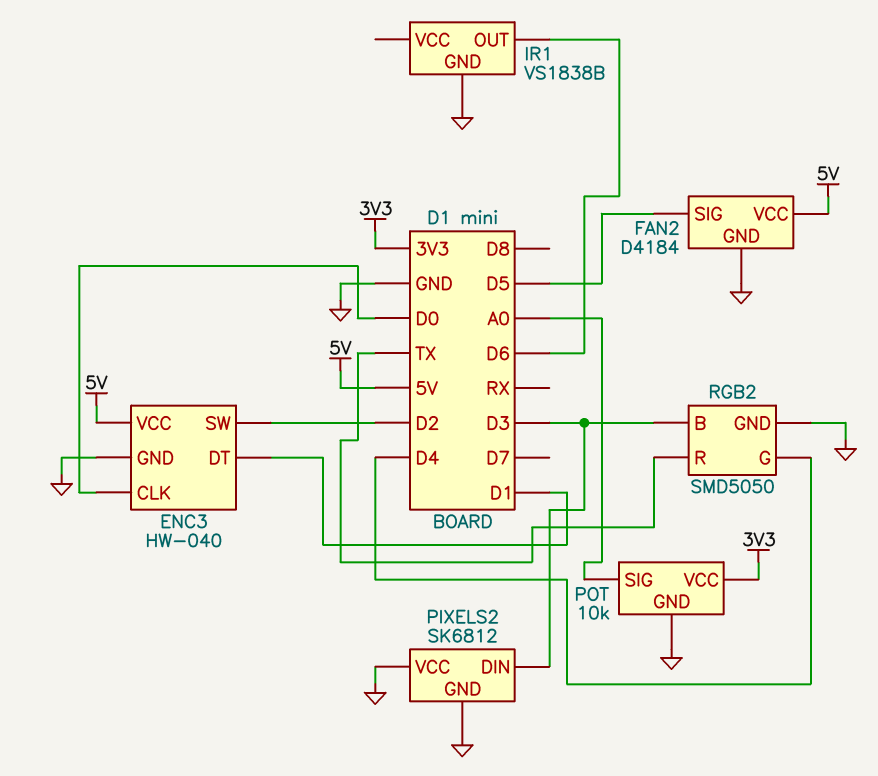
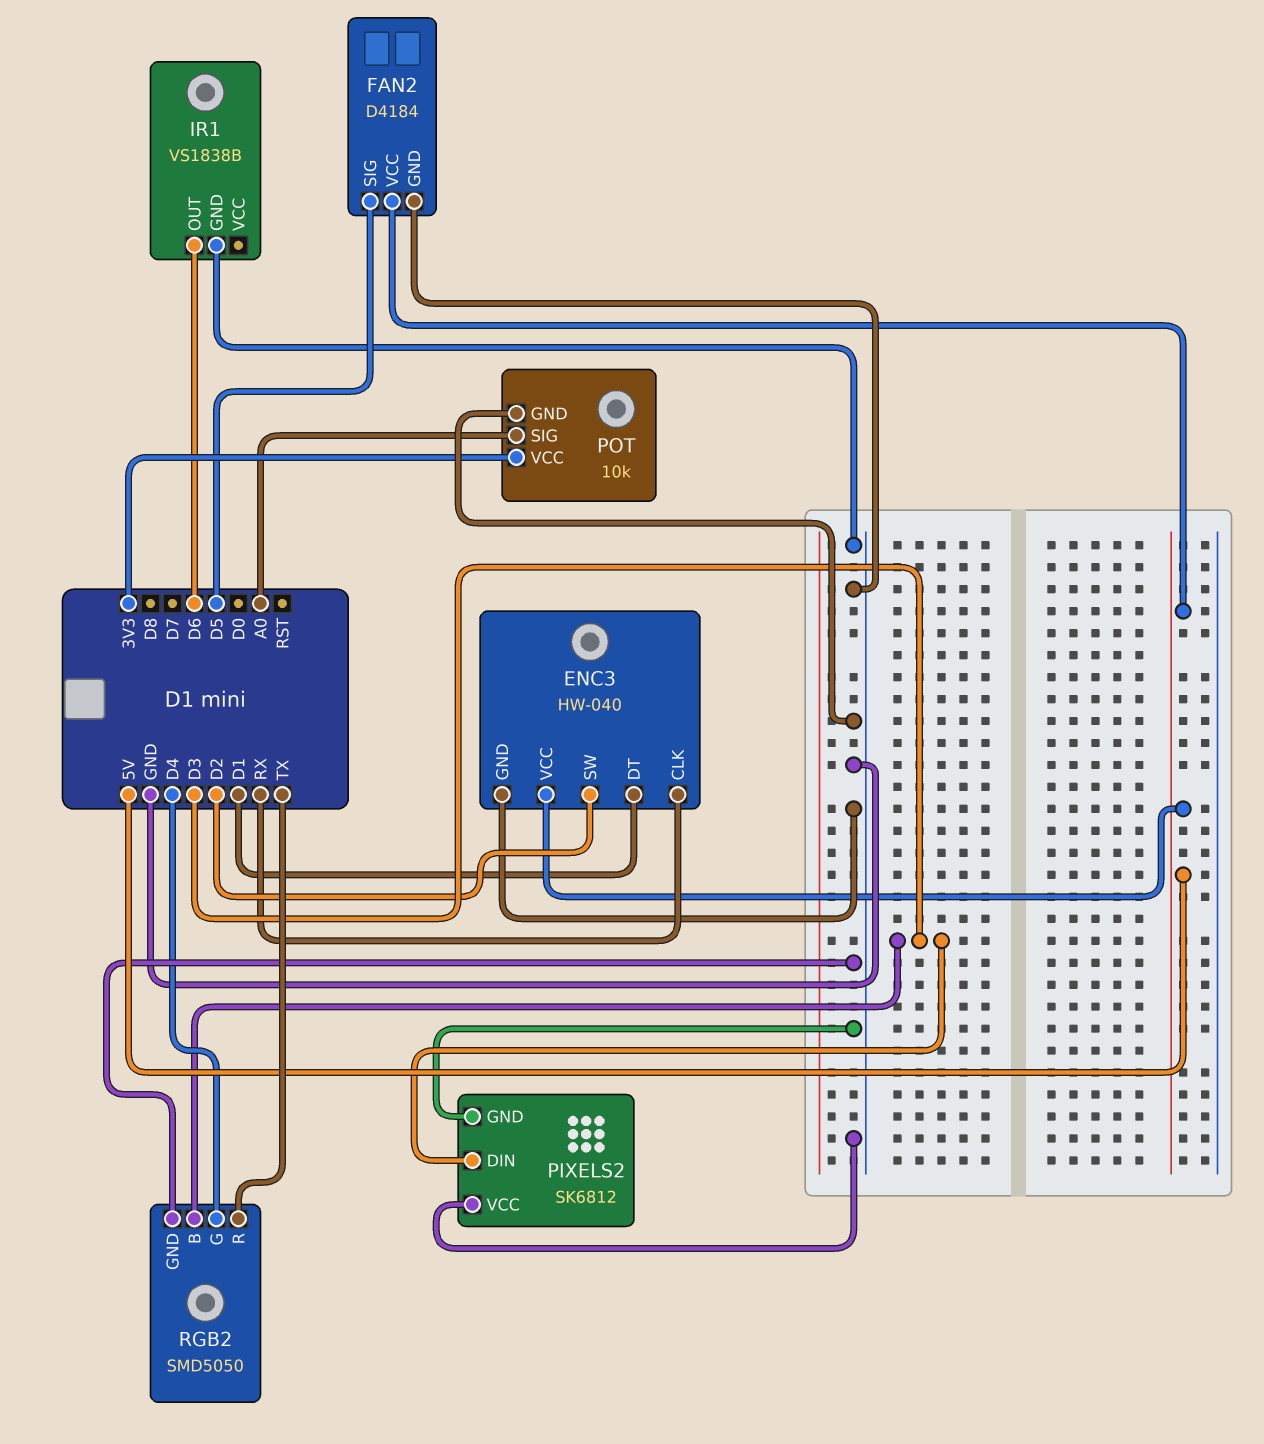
ENC3 pin CLK: D0 -> RX

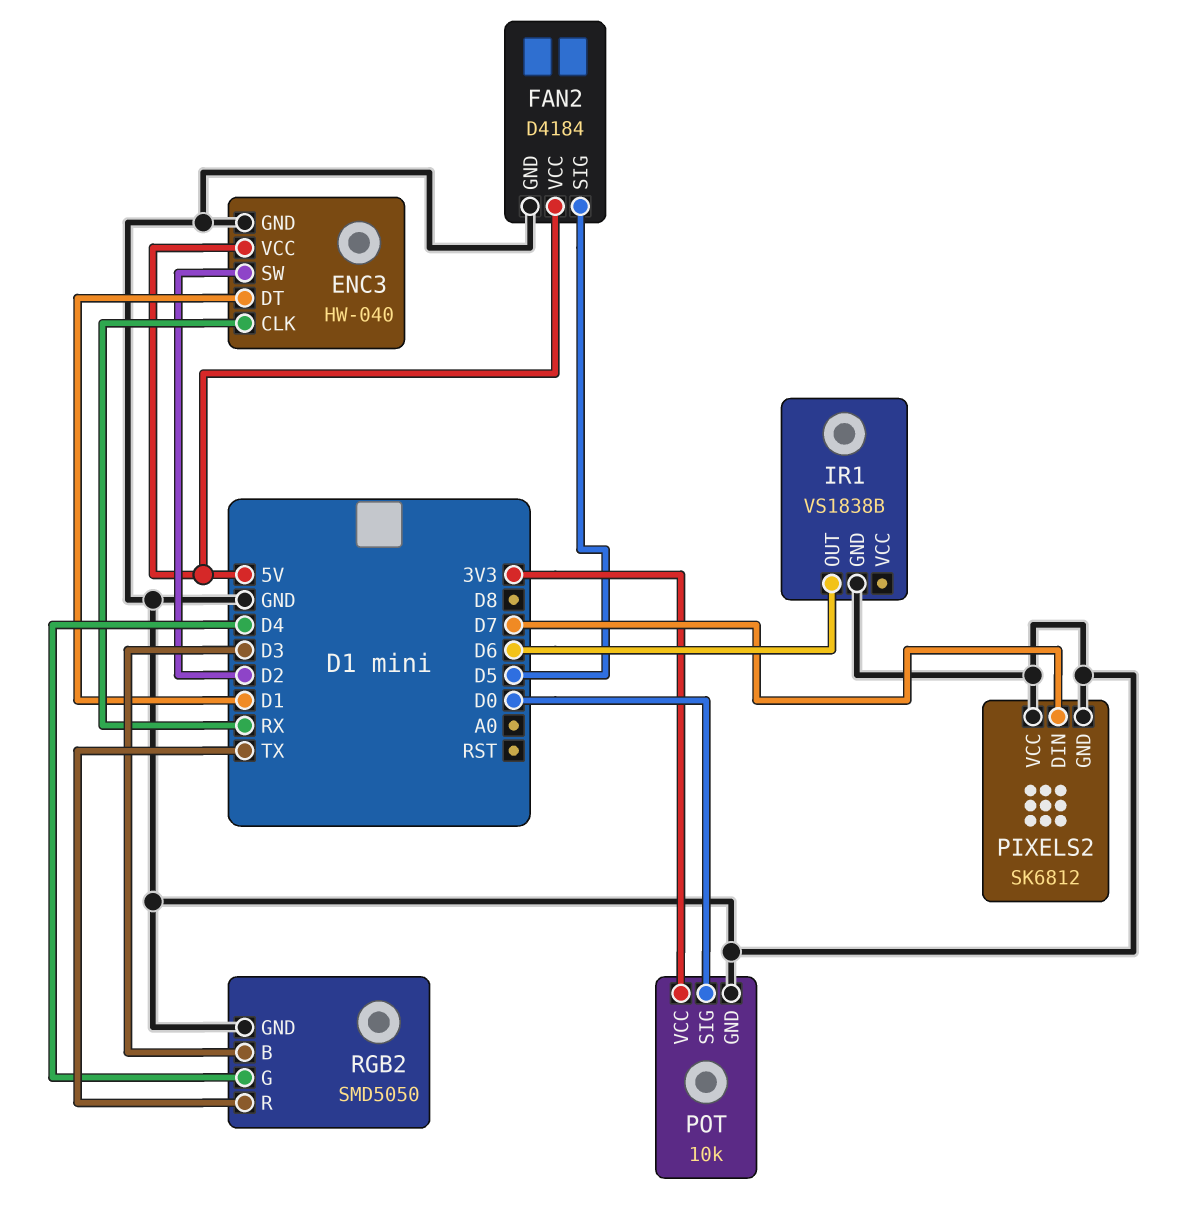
PIXELS2 pin DIN: D3 -> D7
POT pin SIG: A0 -> D0

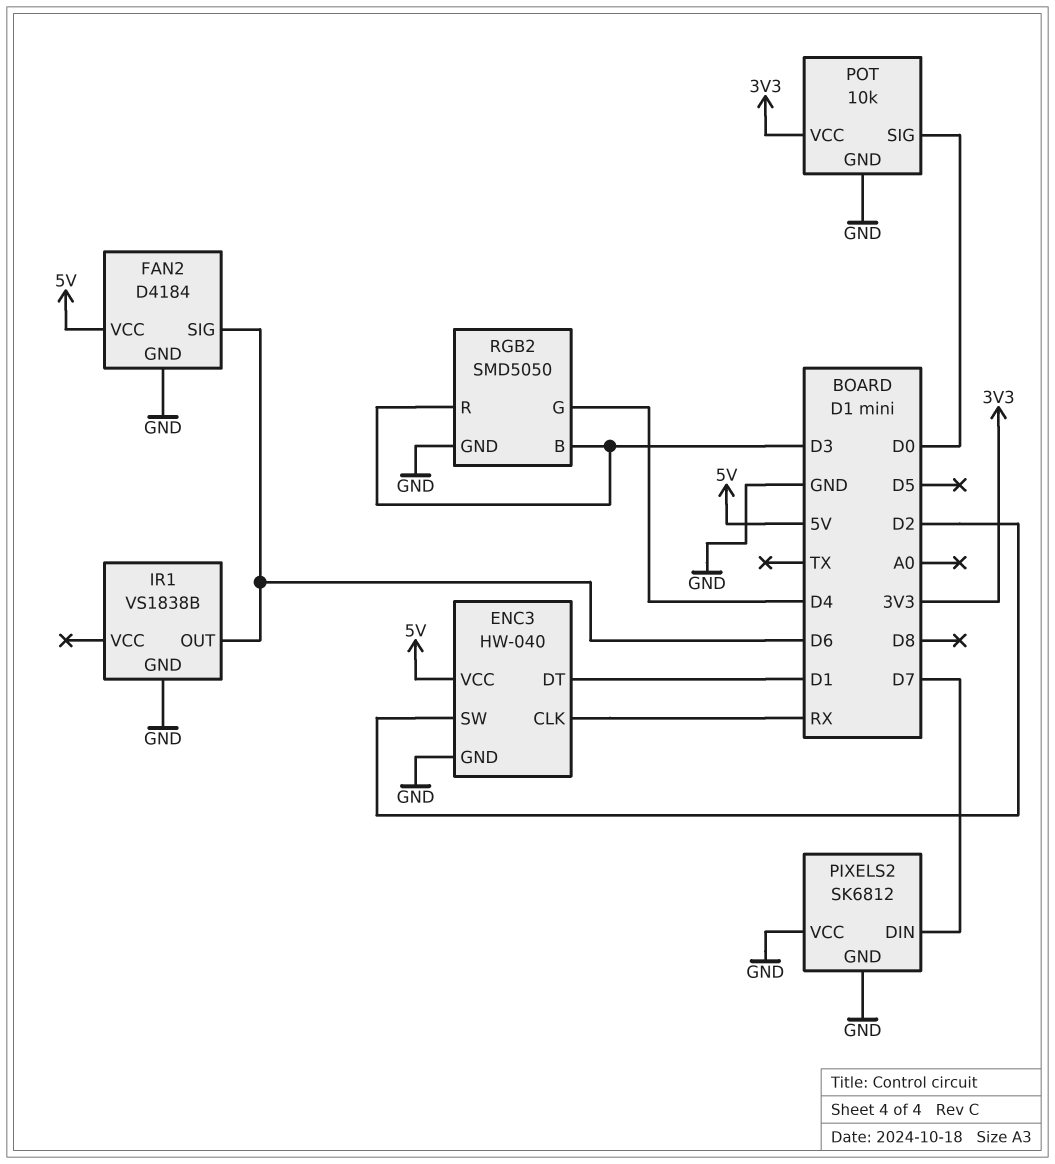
FAN2 pin SIG: D5 -> D6
RGB2 pin R: TX -> D3

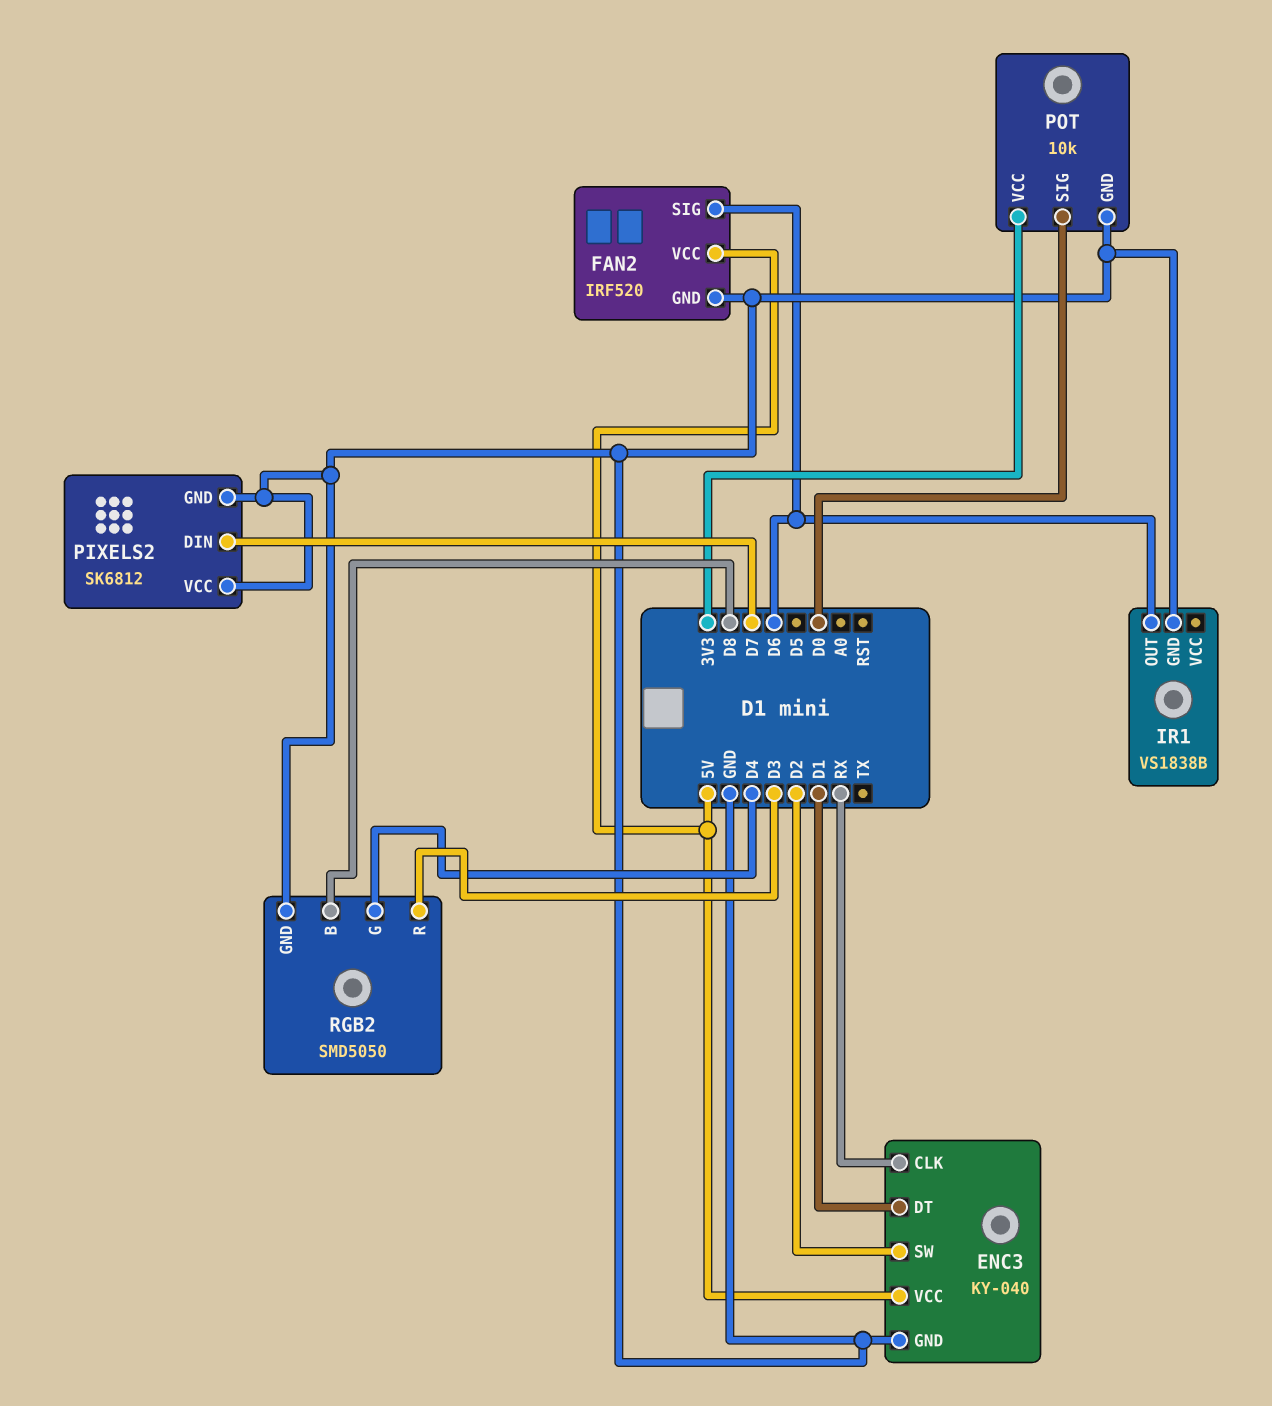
ENC3: HW-040 -> KY-040
FAN2: D4184 -> IRF520
RGB2 pin B: D3 -> D8

